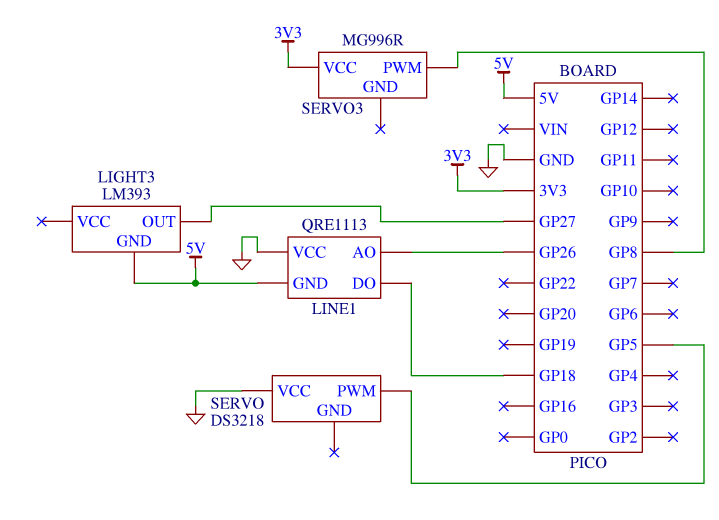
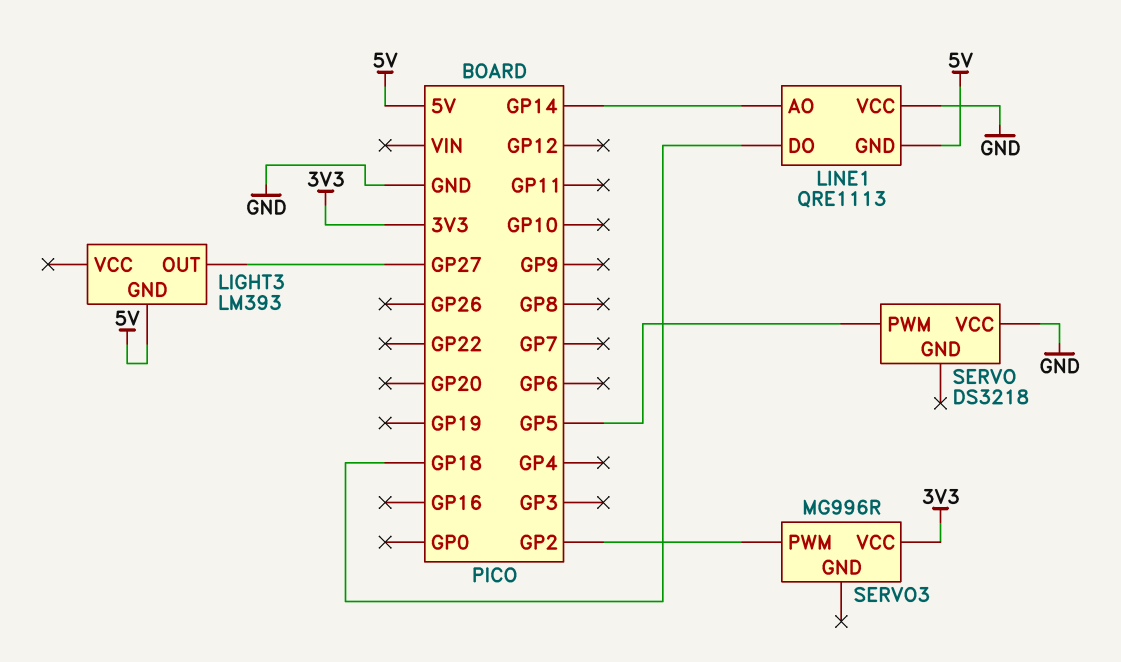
LINE1 pin AO: GP26 -> GP14
SERVO3 pin PWM: GP8 -> GP2

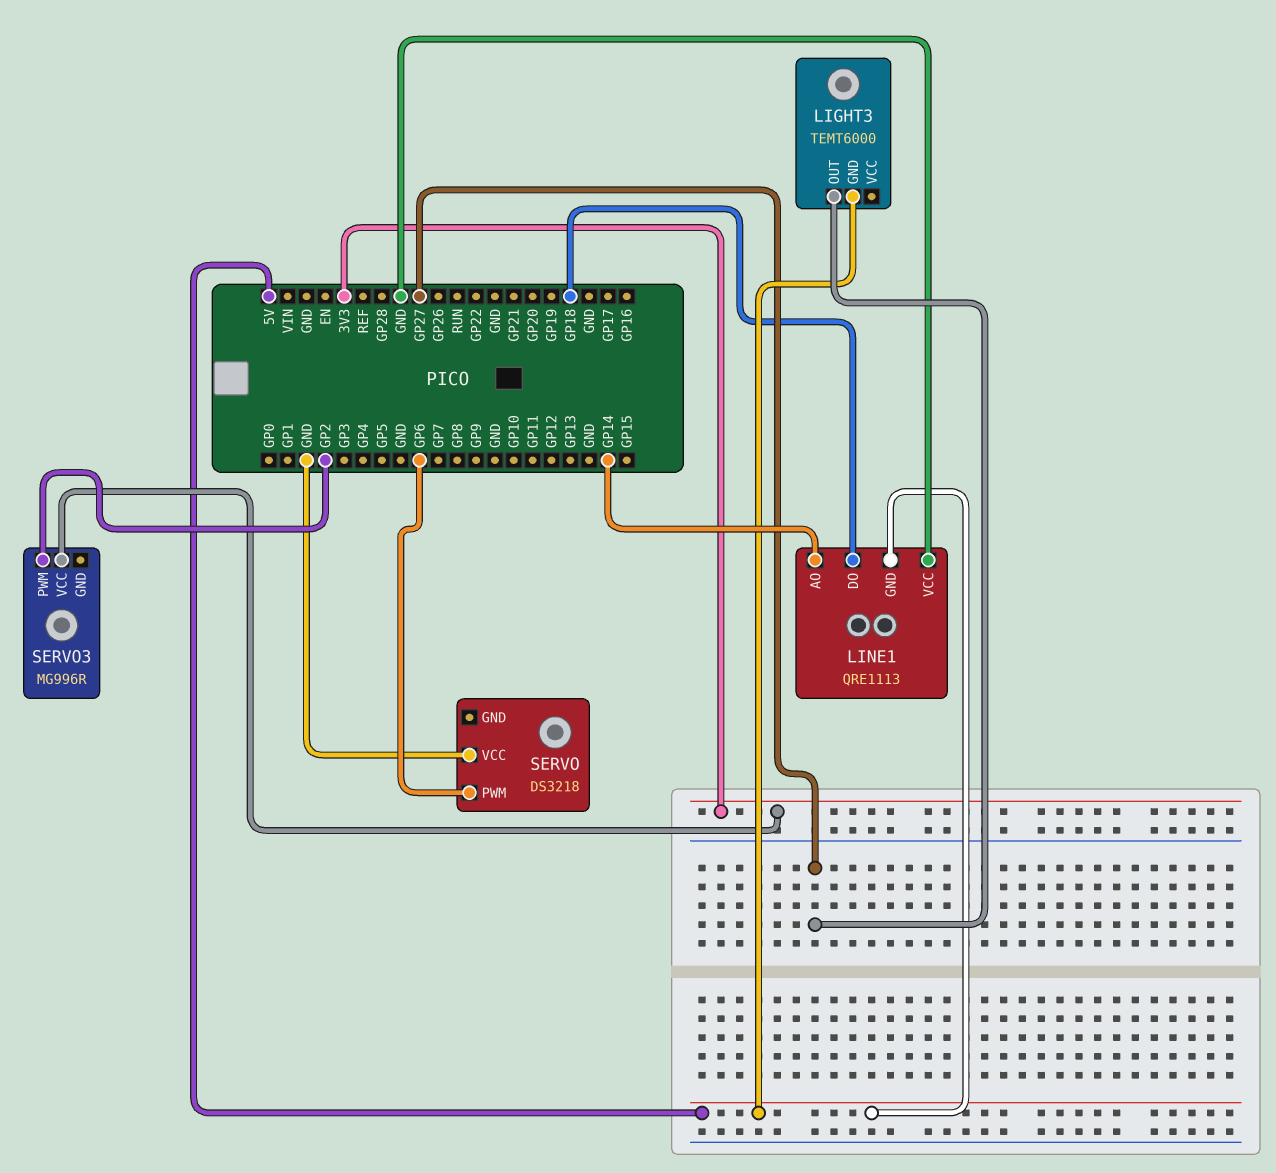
LIGHT3: LM393 -> TEMT6000
SERVO pin PWM: GP5 -> GP6

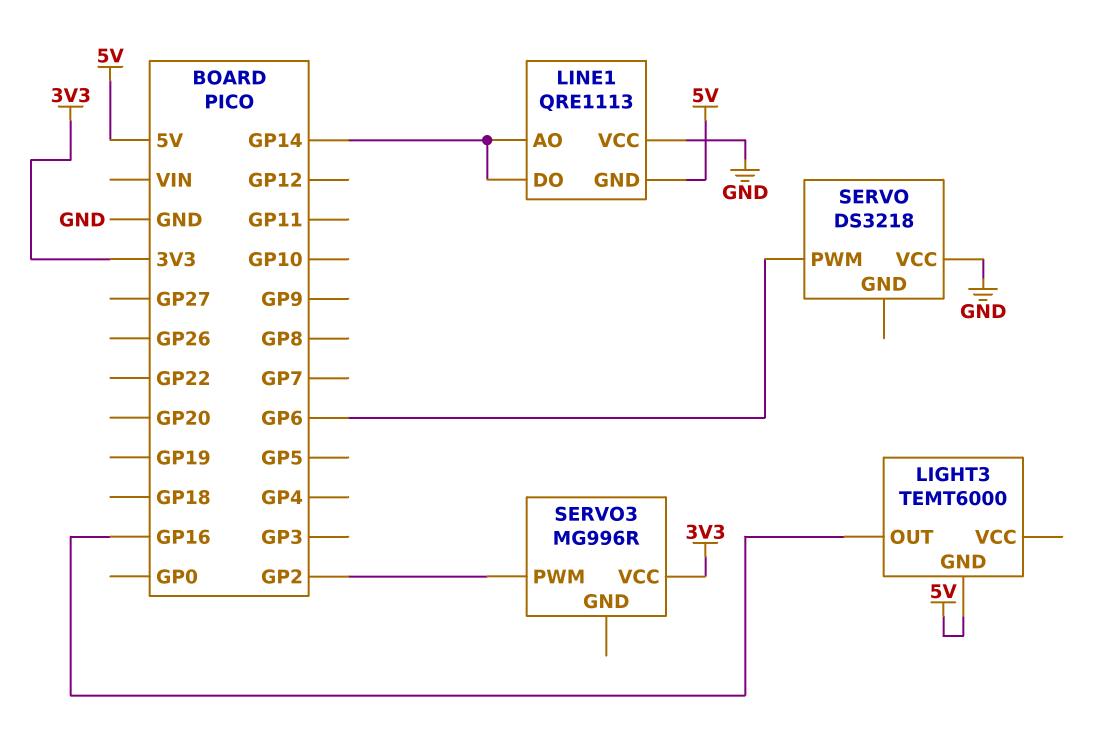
LIGHT3 pin OUT: GP27 -> GP16
LINE1 pin DO: GP18 -> GP14

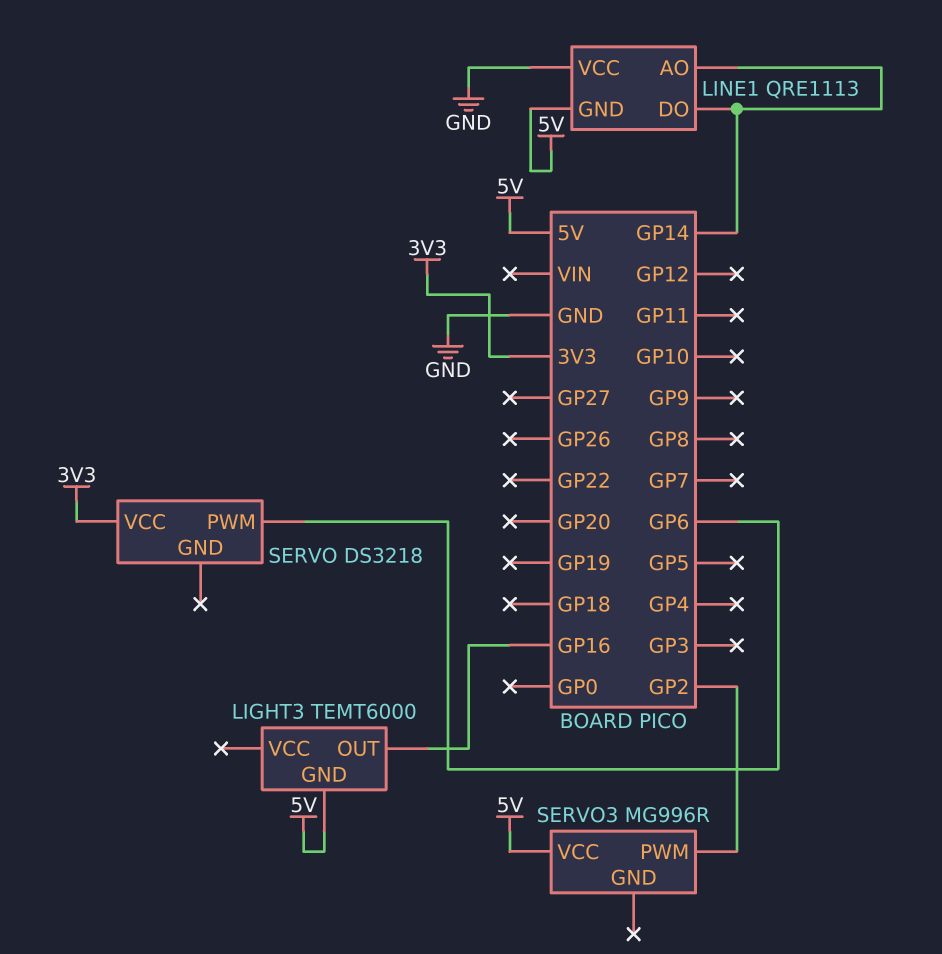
SERVO pin VCC: GND -> 3V3
SERVO3 pin VCC: 3V3 -> 5V

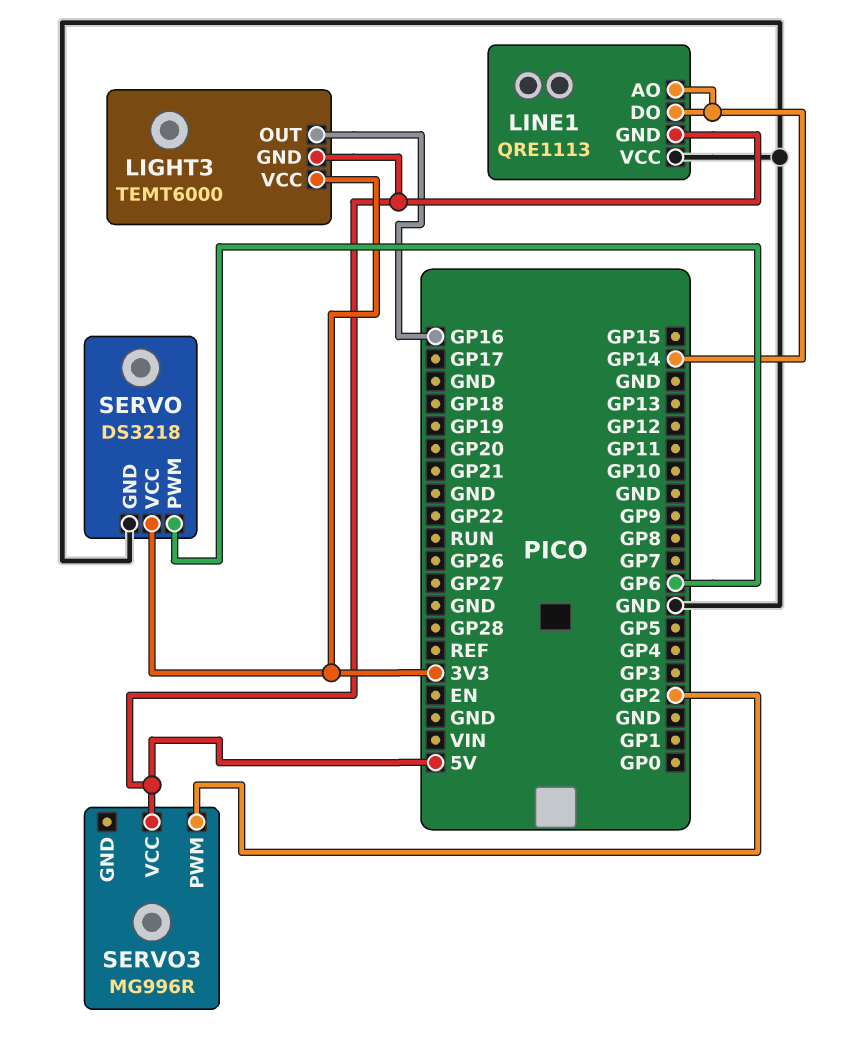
LIGHT3 pin VCC: none -> 3V3
SERVO pin GND: none -> GND

